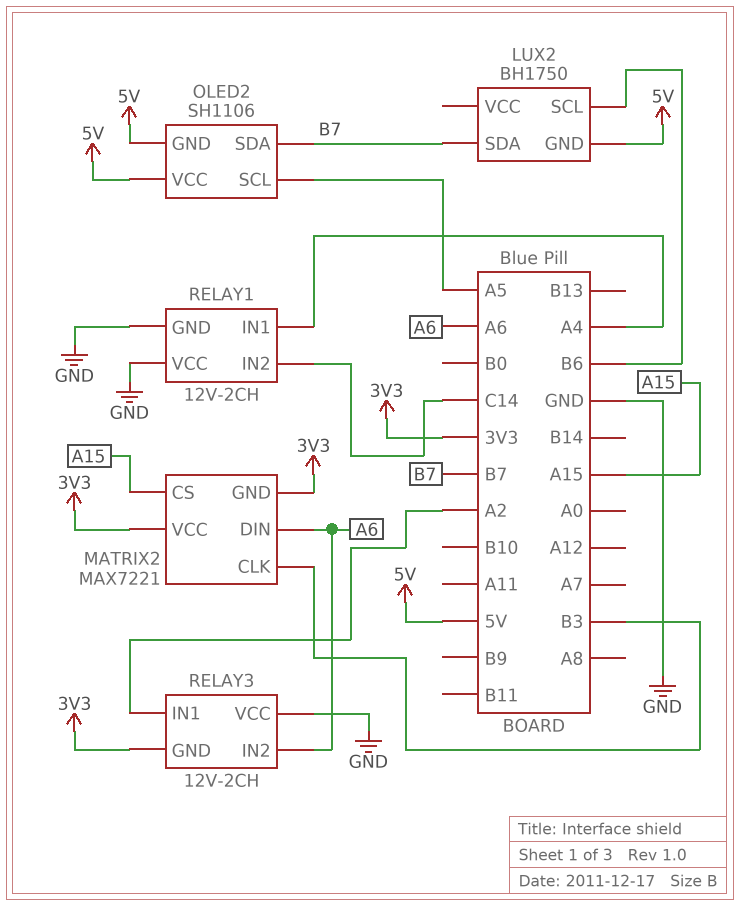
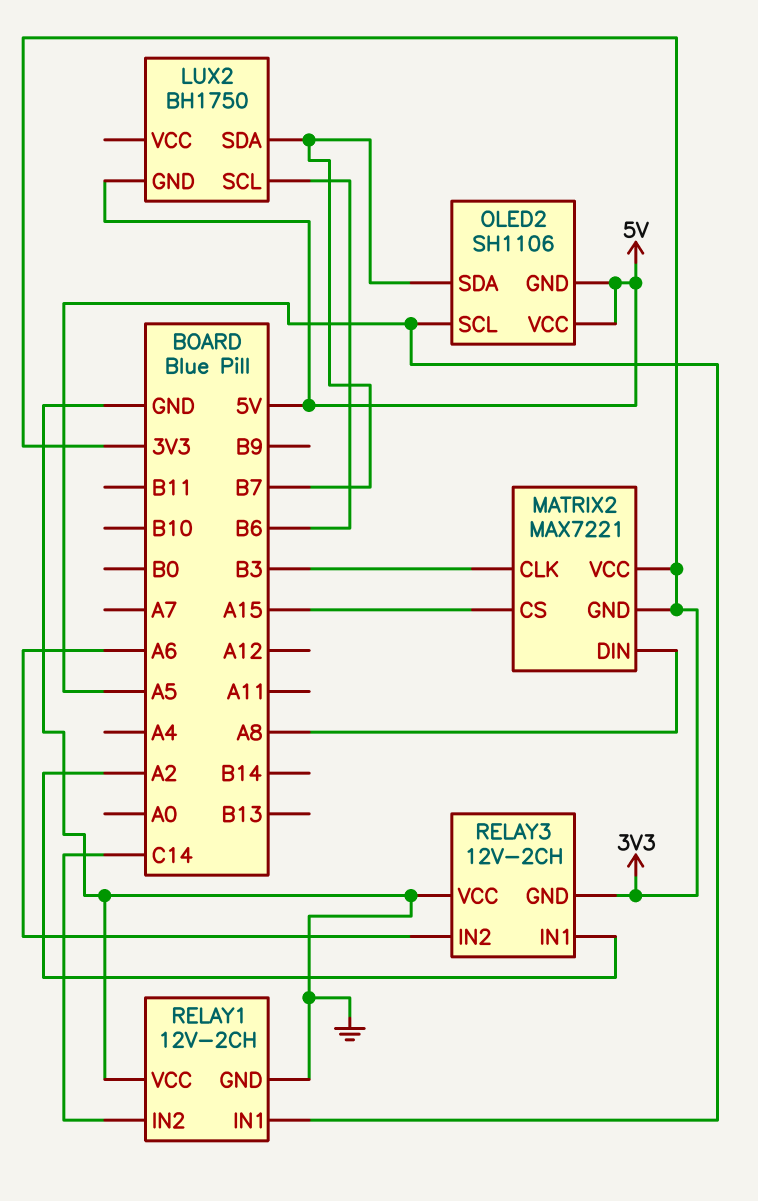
MATRIX2 pin DIN: A6 -> A8
RELAY1 pin IN1: A4 -> A5

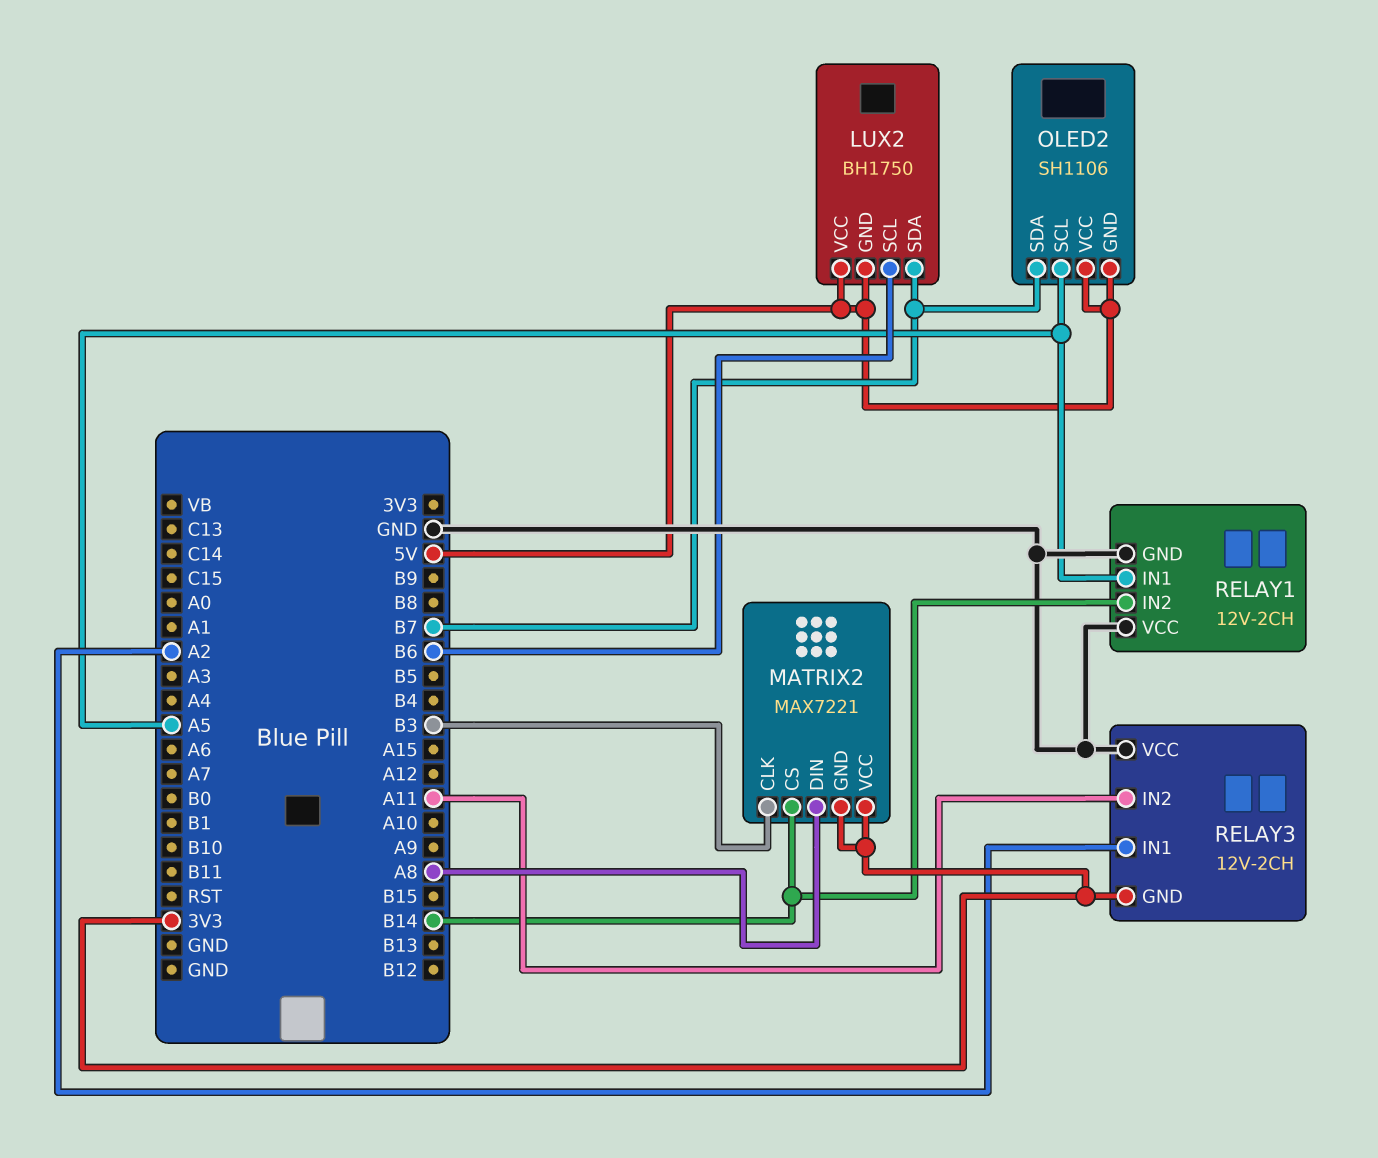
LUX2 pin VCC: none -> 5V
MATRIX2 pin CS: A15 -> B14
RELAY1 pin IN2: C14 -> B14
RELAY3 pin IN2: A6 -> A11

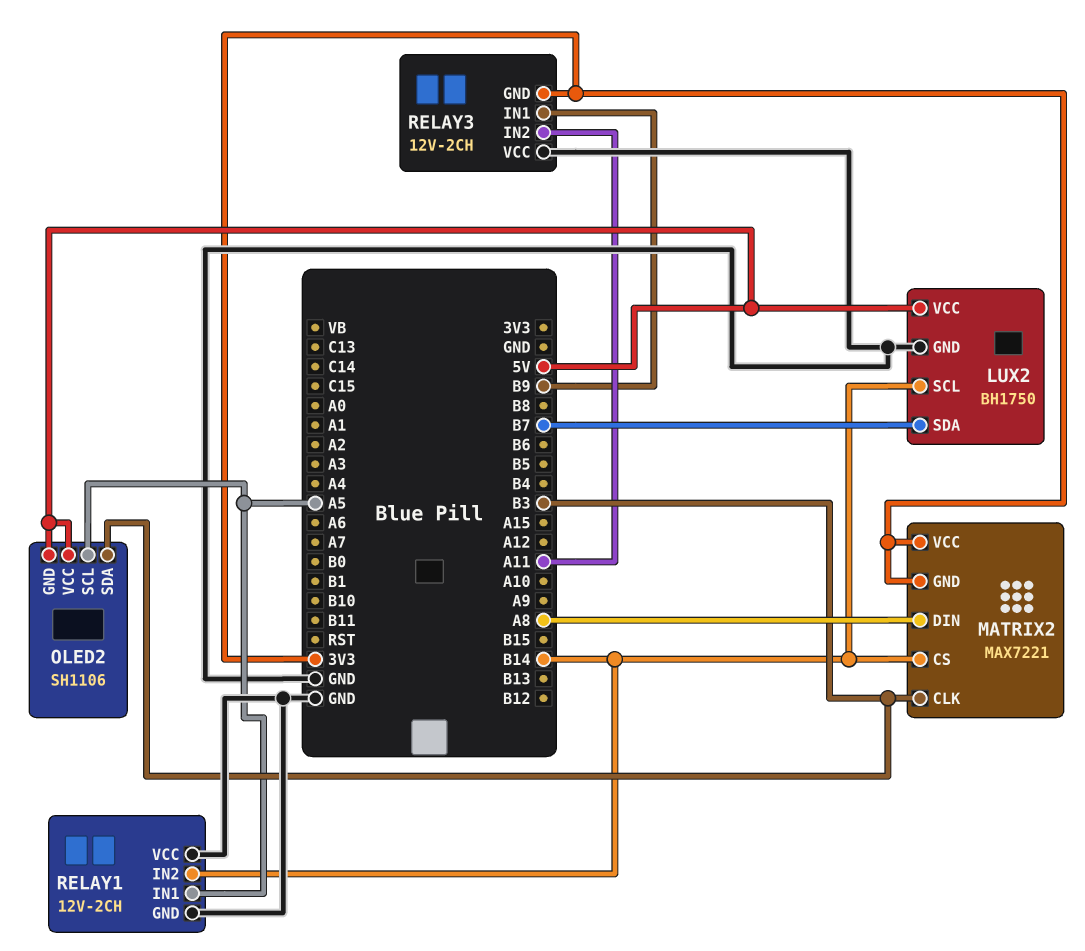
LUX2 pin GND: 5V -> GND
LUX2 pin SCL: B6 -> B14
OLED2 pin SDA: B7 -> B3
RELAY3 pin IN1: A2 -> B9

